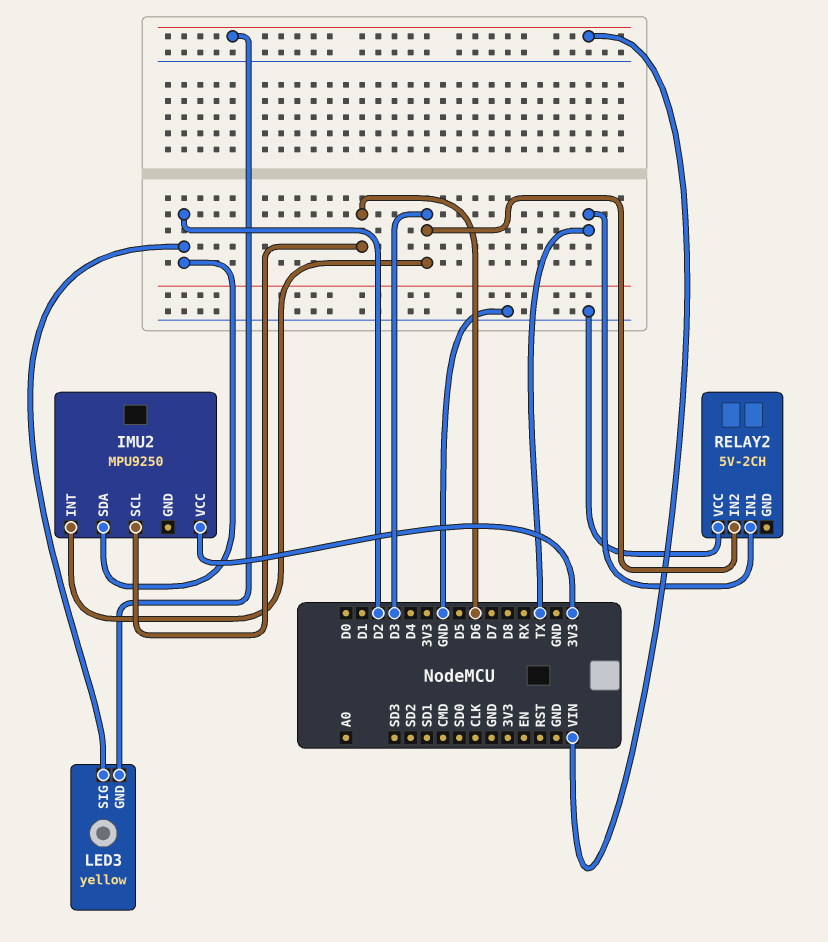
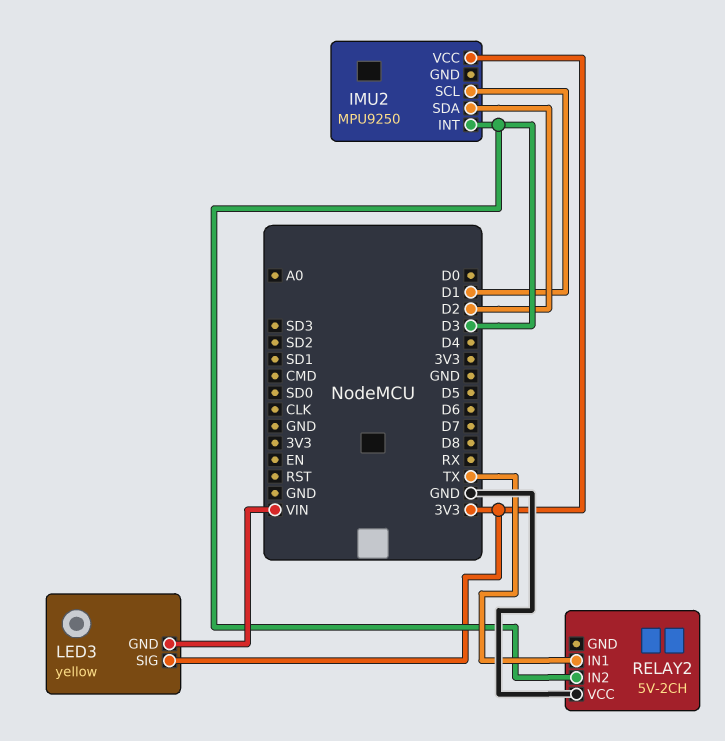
IMU2 pin SCL: D6 -> D1
LED3 pin SIG: D2 -> 3V3

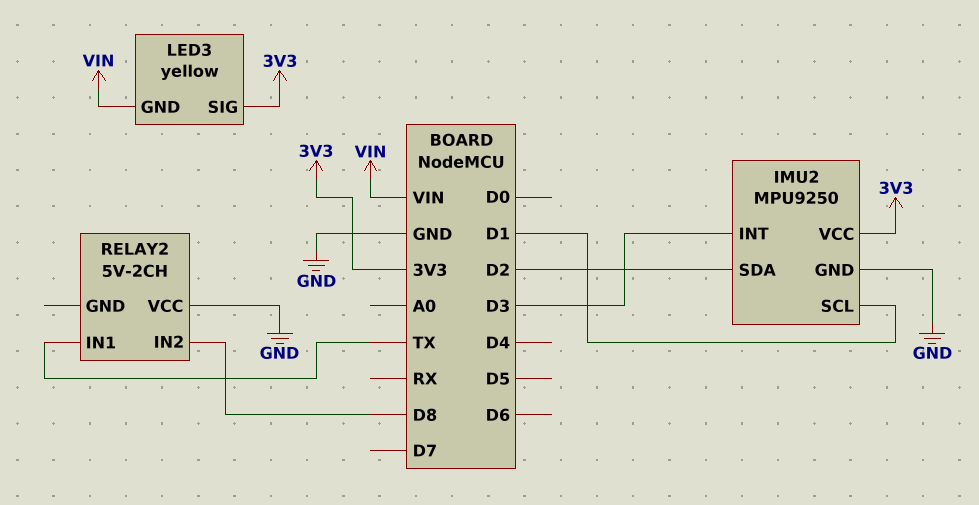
IMU2 pin GND: none -> GND
RELAY2 pin IN2: D3 -> D8

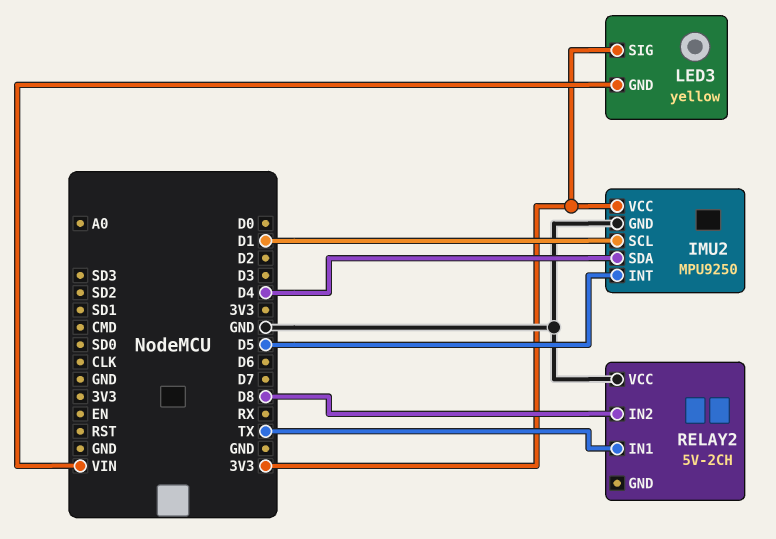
IMU2 pin INT: D3 -> D5
IMU2 pin SDA: D2 -> D4

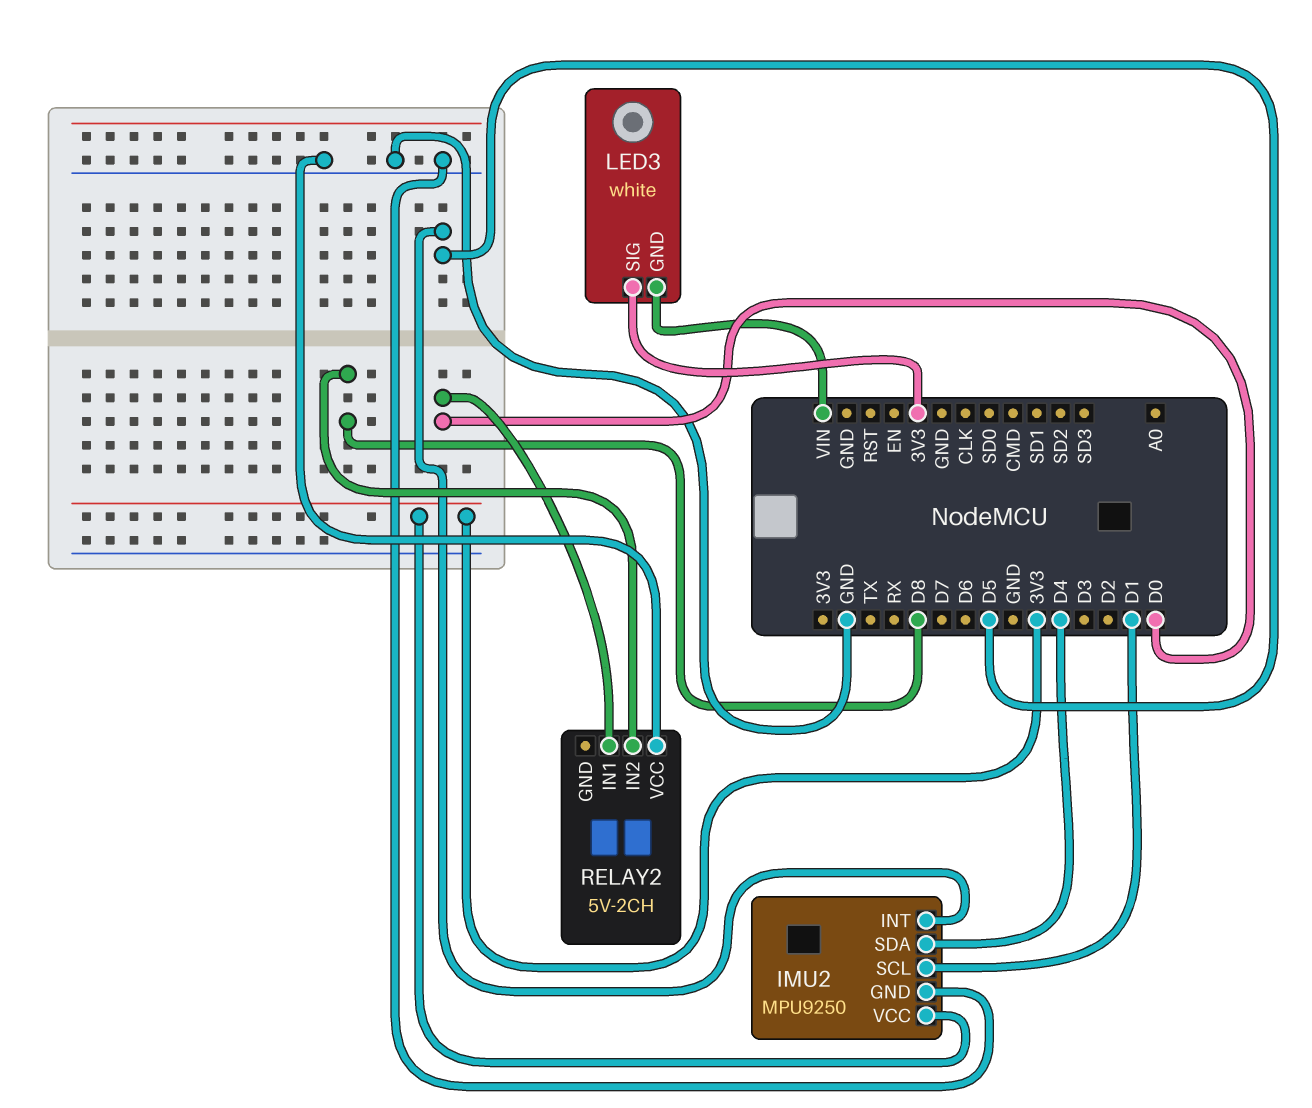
LED3: yellow -> white
RELAY2 pin IN1: TX -> D0

